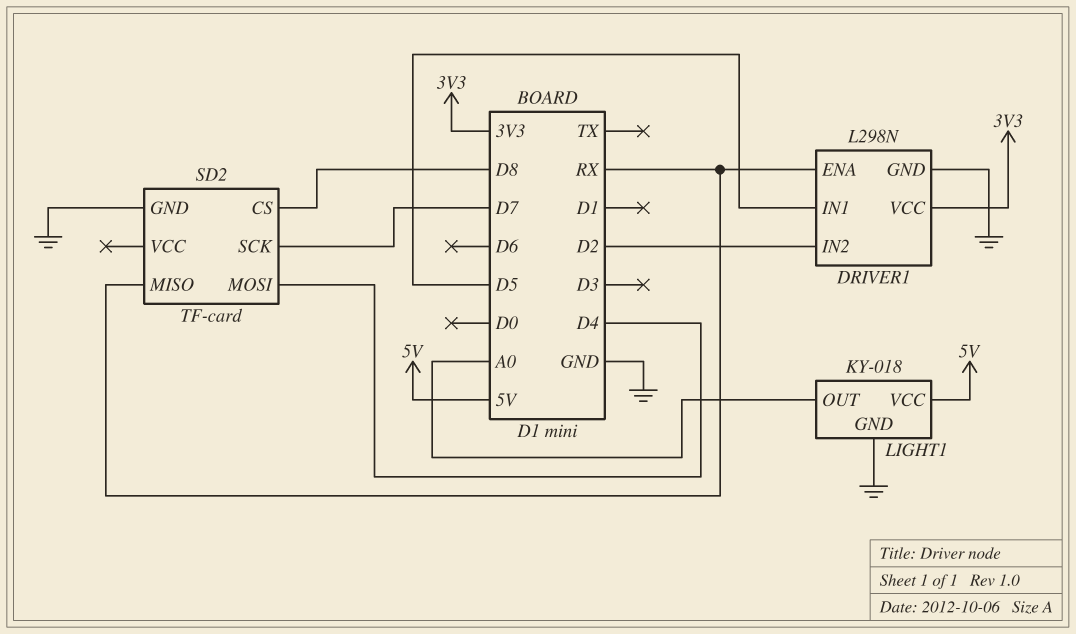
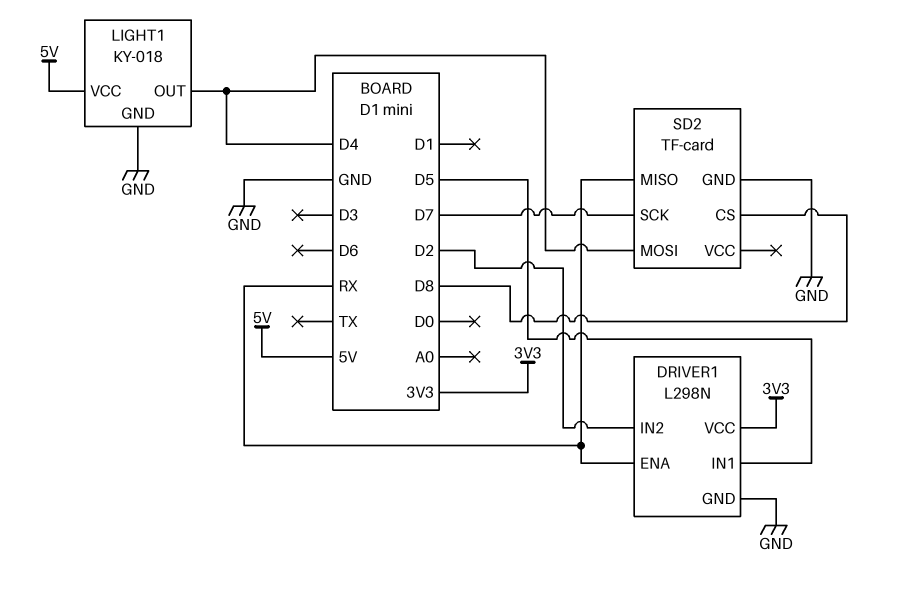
LIGHT1 pin OUT: A0 -> D4

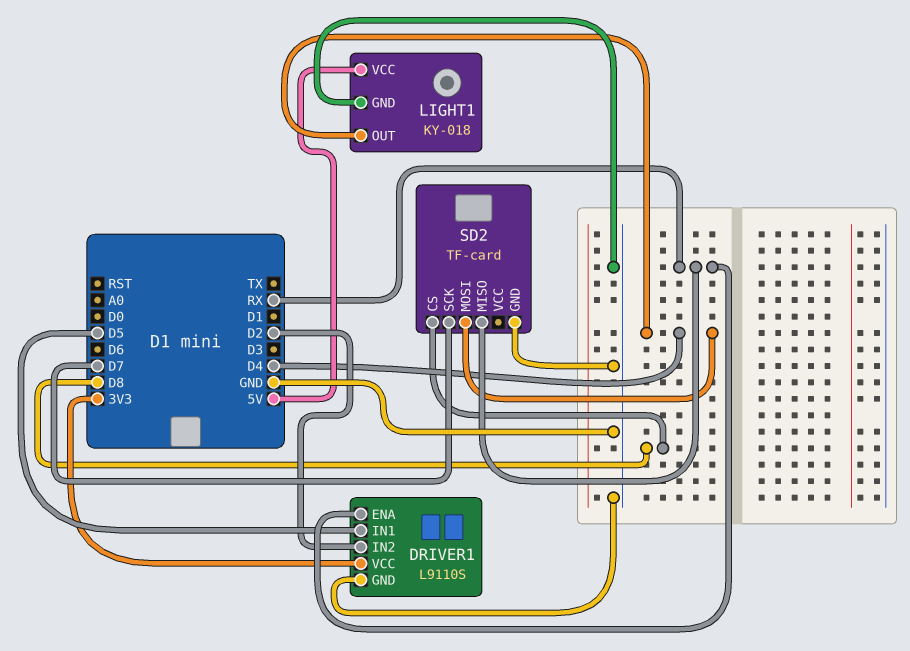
DRIVER1: L298N -> L9110S

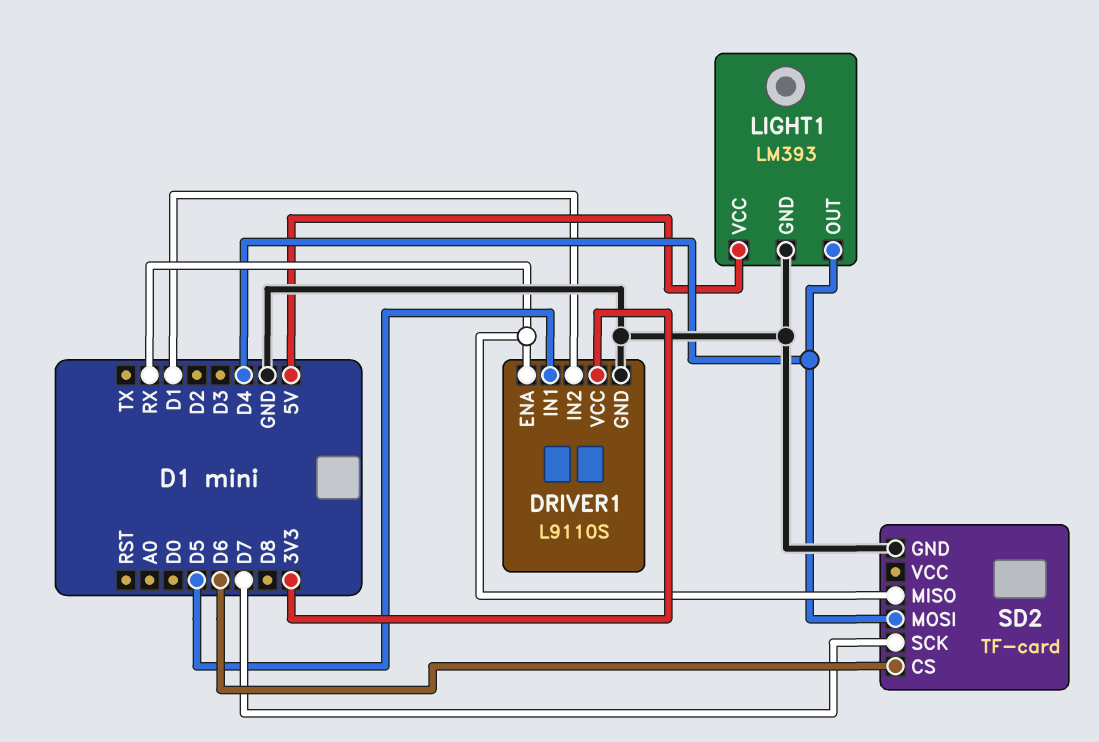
DRIVER1 pin IN2: D2 -> D1
LIGHT1: KY-018 -> LM393
SD2 pin CS: D8 -> D6

